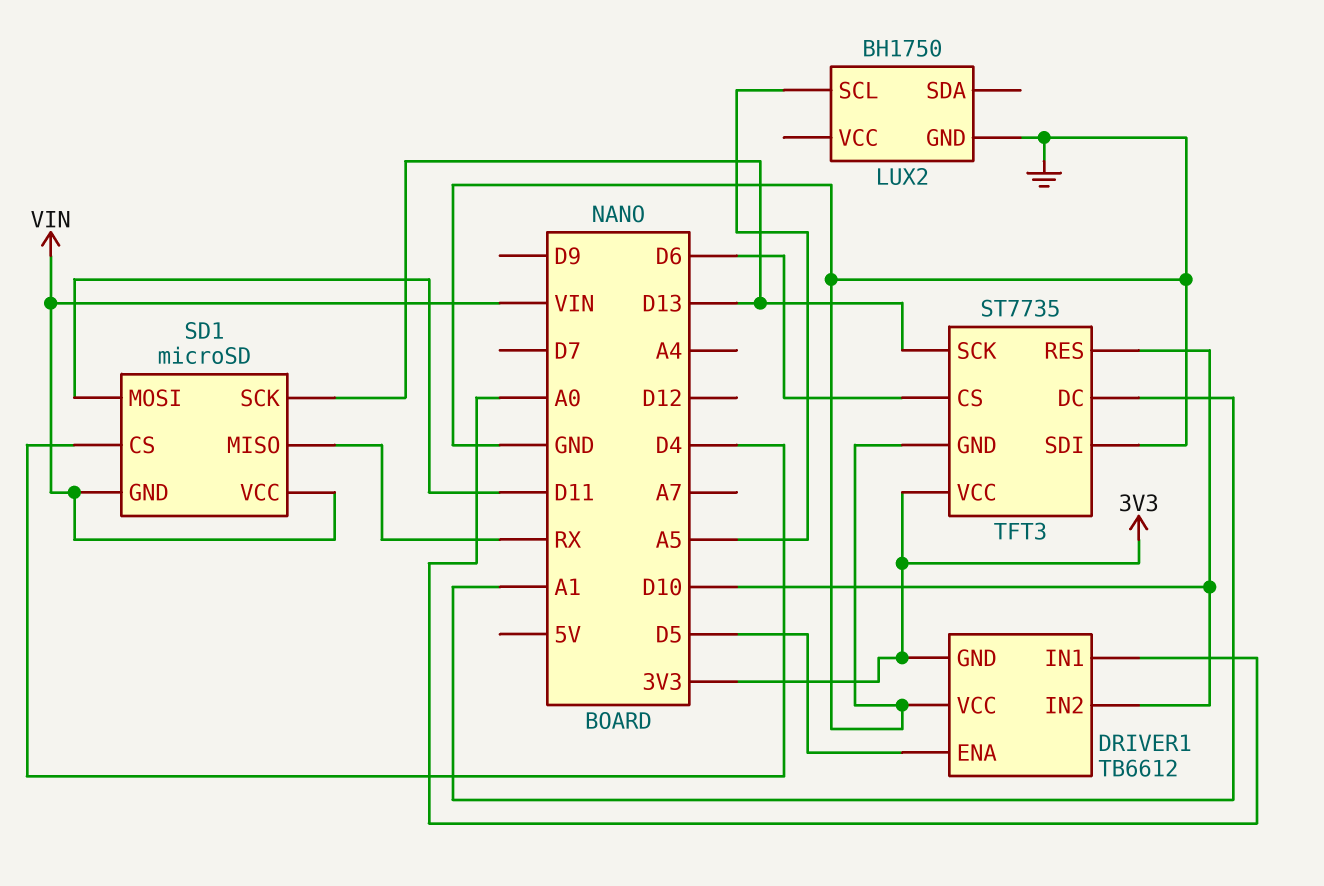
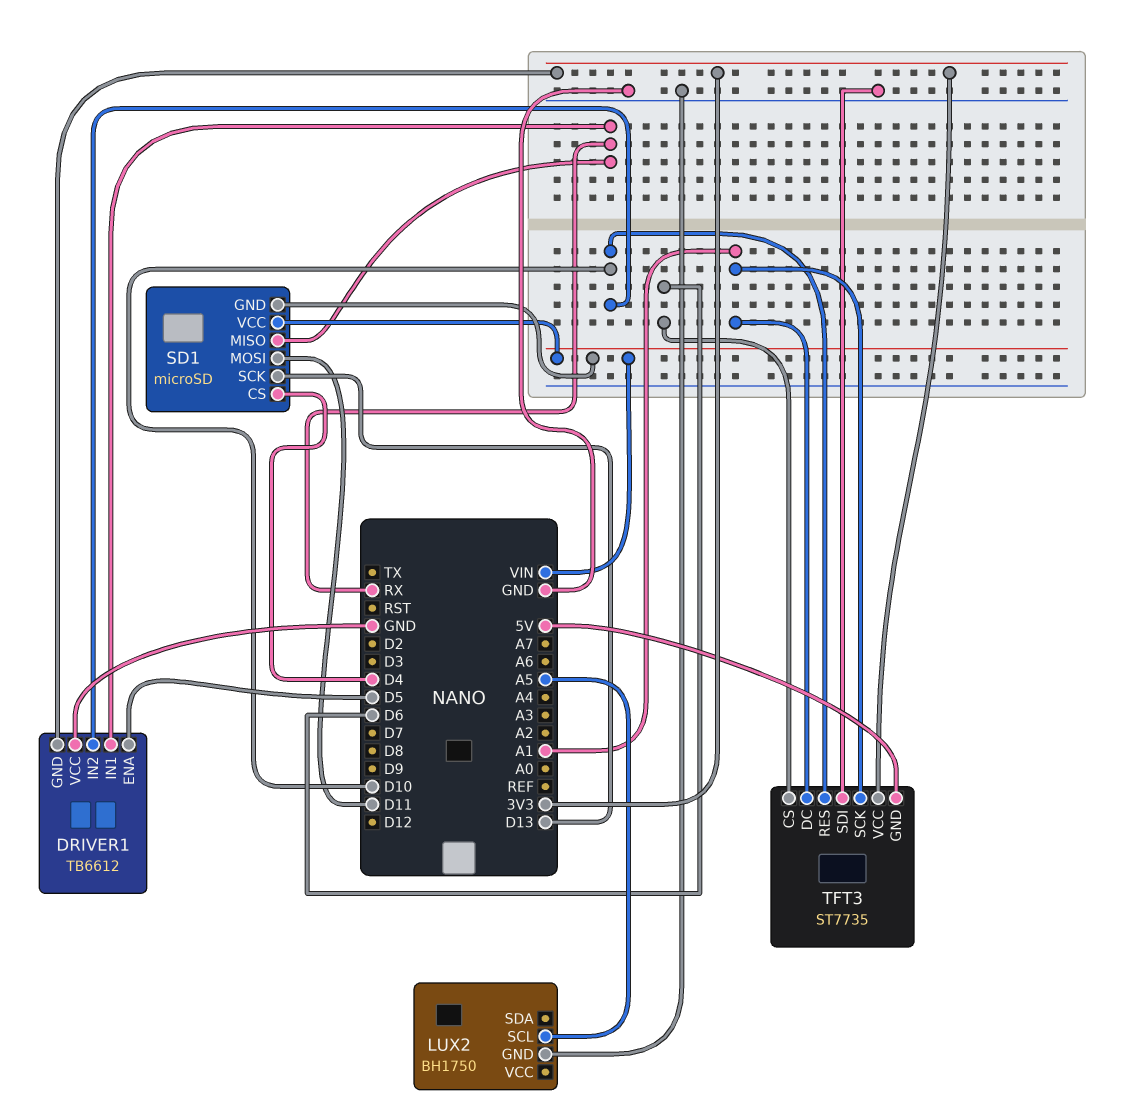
DRIVER1 pin IN1: A0 -> RX
TFT3 pin GND: GND -> 5V
TFT3 pin SCK: D13 -> A1

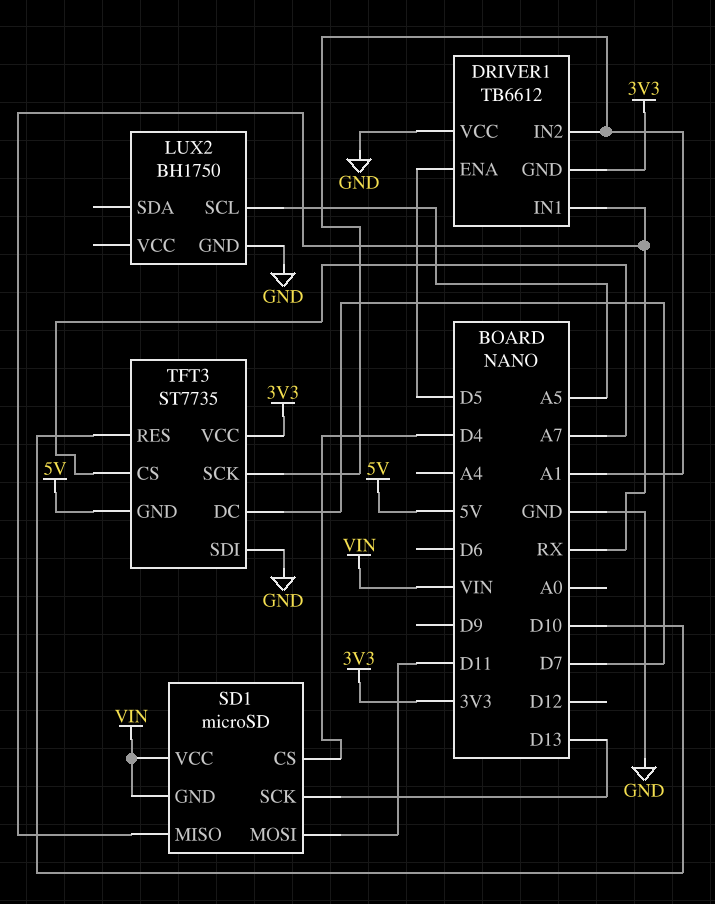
DRIVER1 pin IN2: D10 -> A1
TFT3 pin CS: D6 -> A7
TFT3 pin DC: A1 -> D7

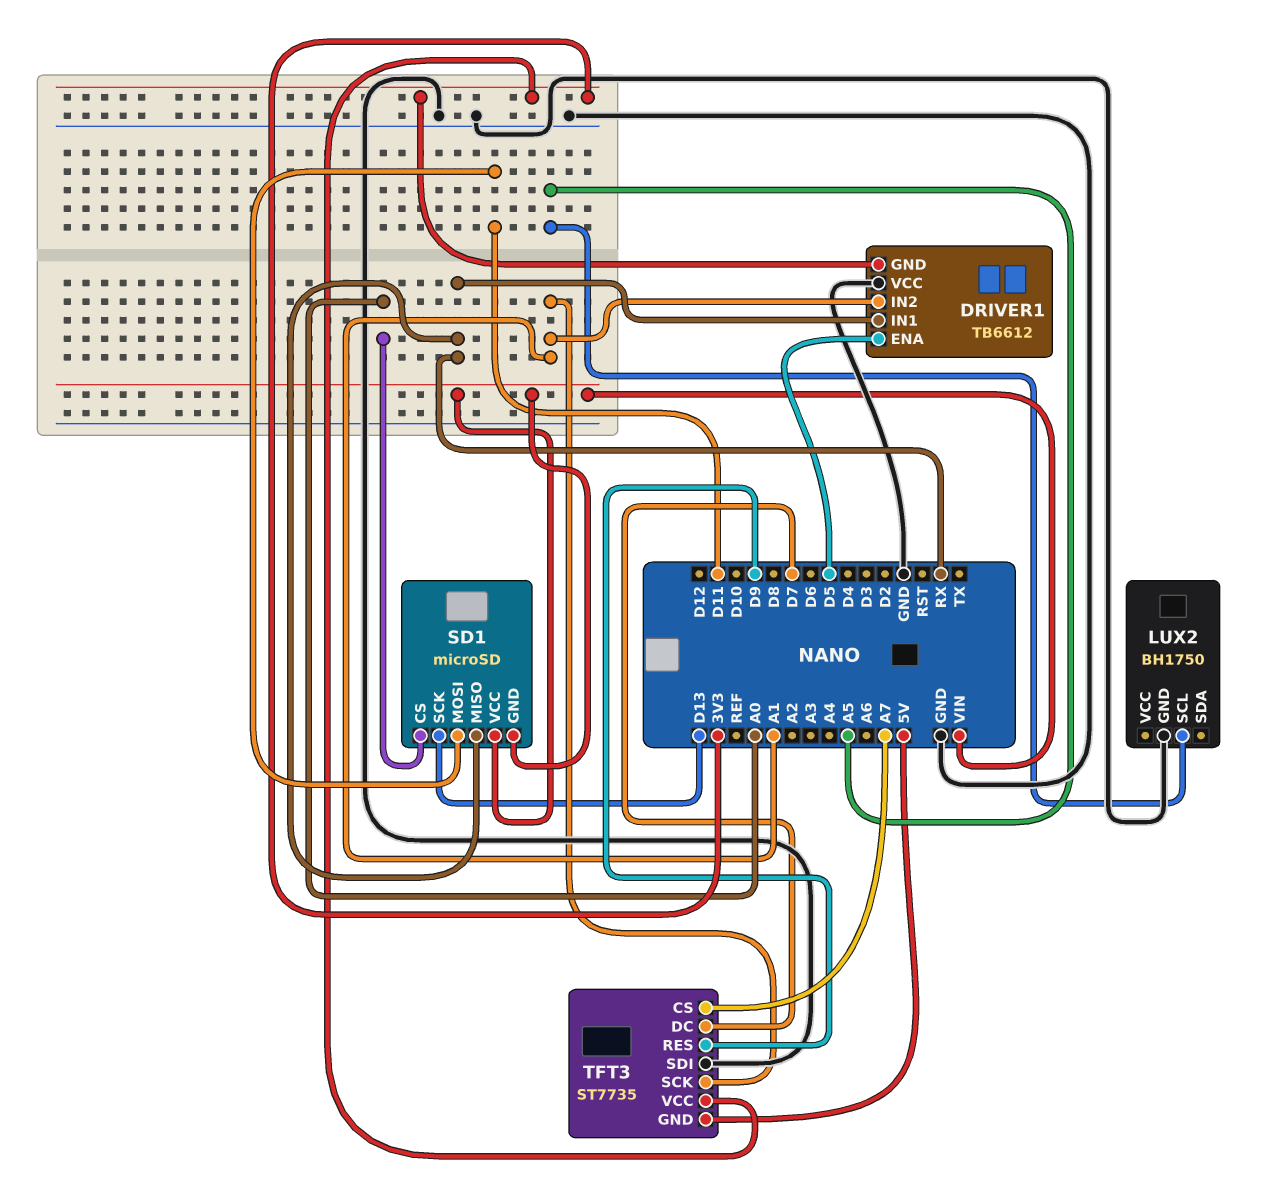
SD1 pin CS: D4 -> A0
TFT3 pin RES: D10 -> D9

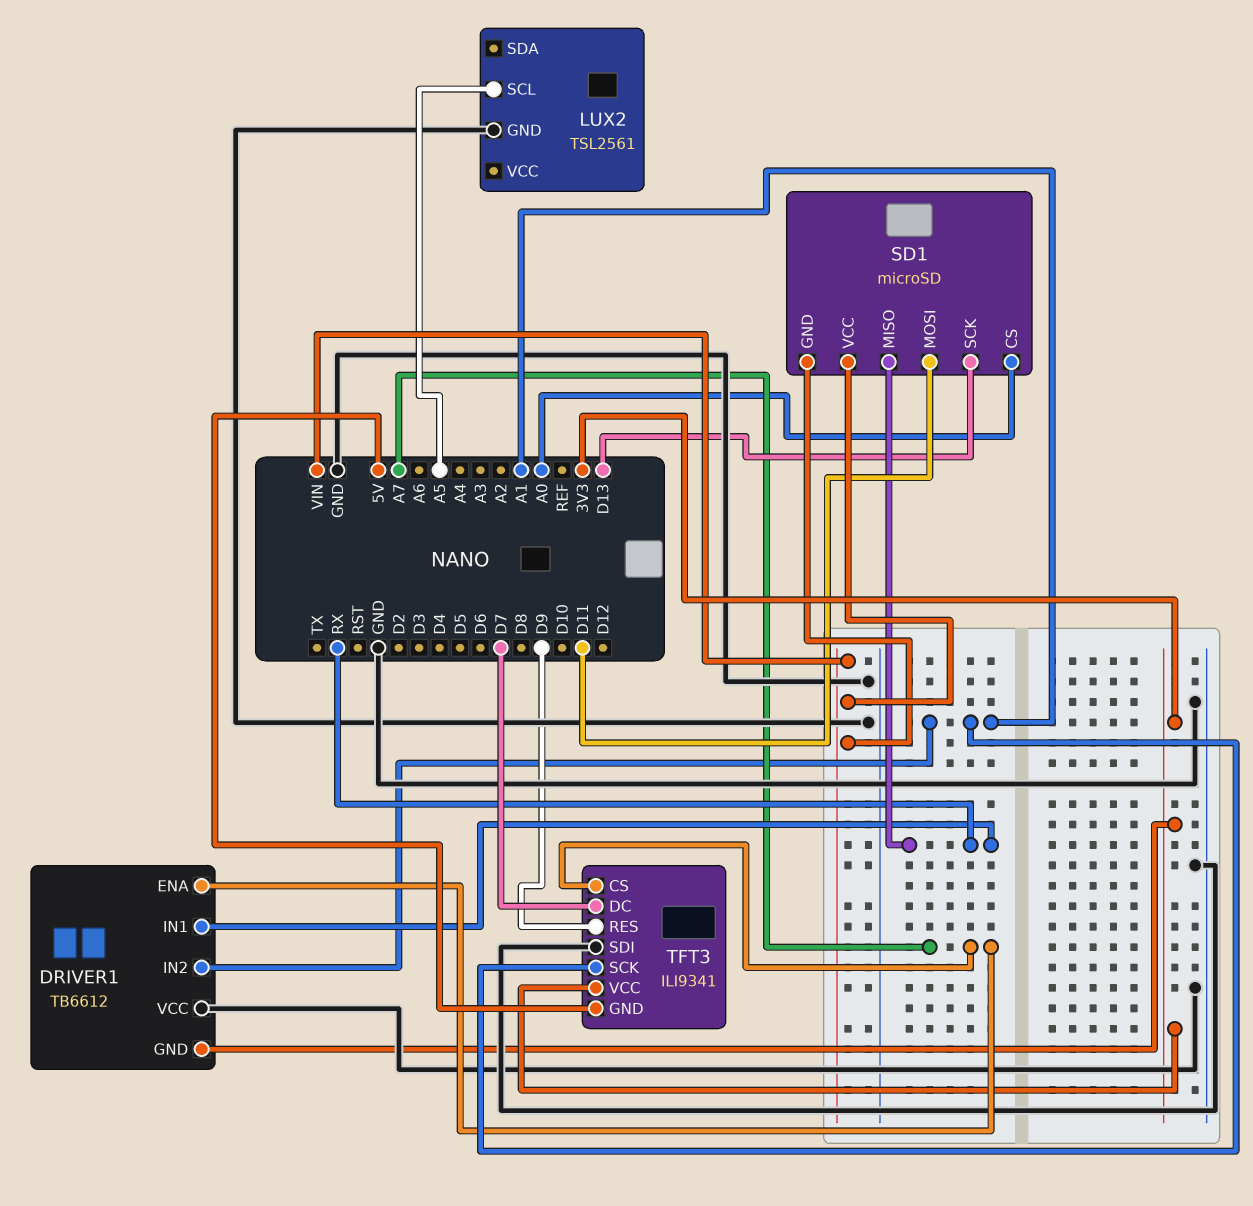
DRIVER1 pin ENA: D5 -> A7
LUX2: BH1750 -> TSL2561
TFT3: ST7735 -> ILI9341

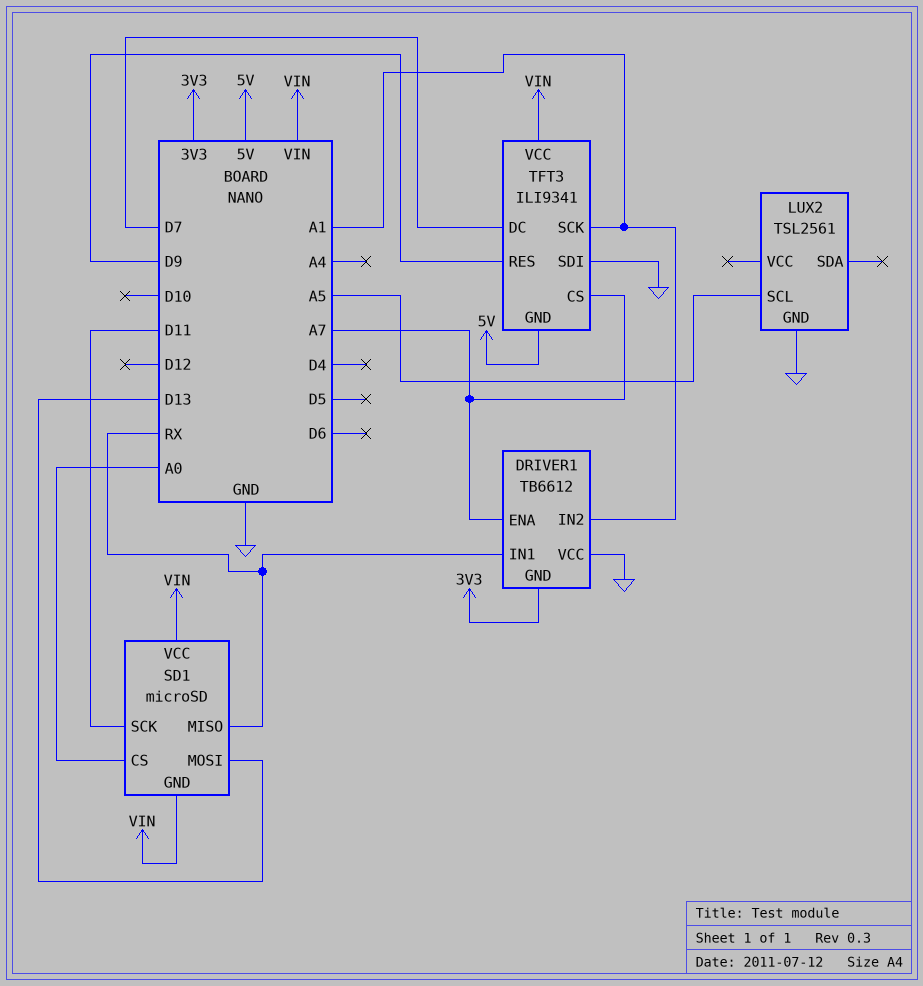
SD1 pin MOSI: D11 -> D13
SD1 pin SCK: D13 -> D11
TFT3 pin VCC: 3V3 -> VIN

